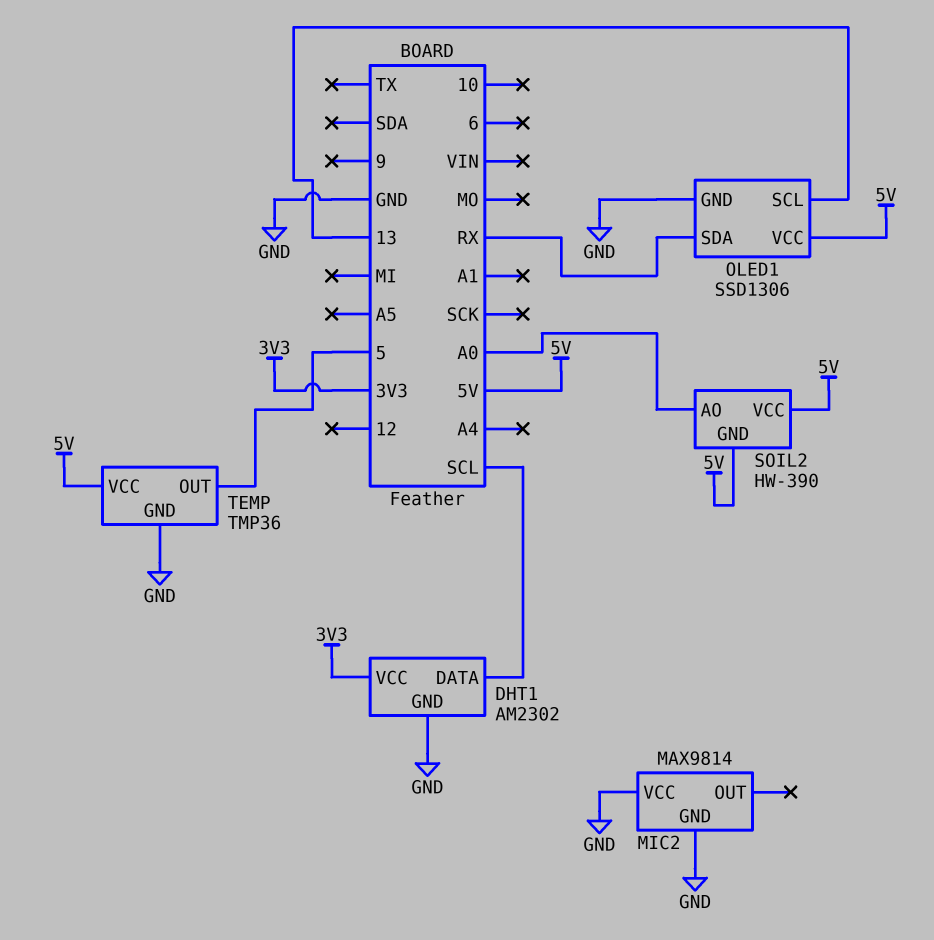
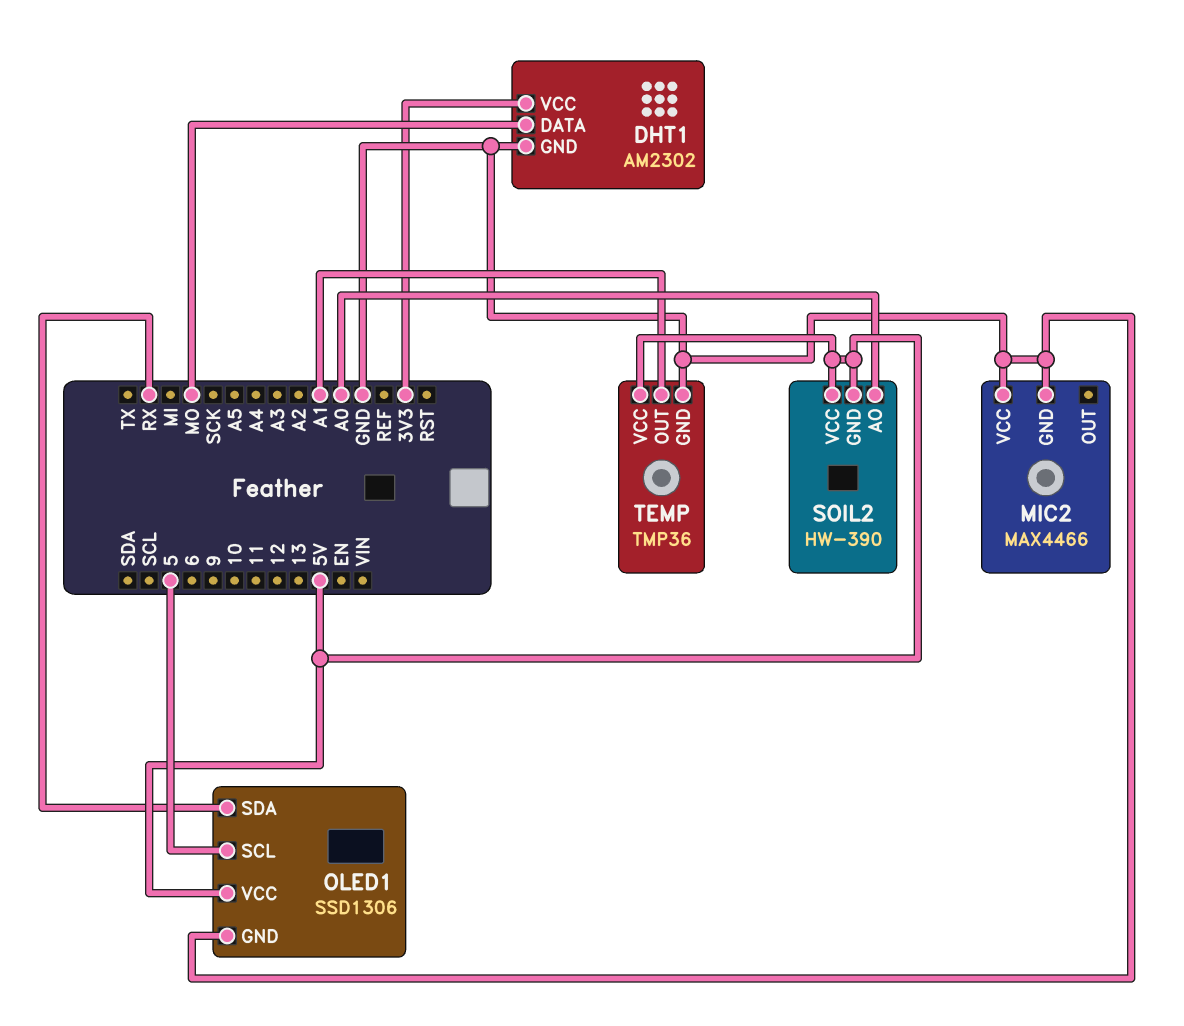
DHT1 pin DATA: SCL -> MO
MIC2: MAX9814 -> MAX4466
OLED1 pin SCL: 13 -> 5
TEMP pin OUT: 5 -> A1

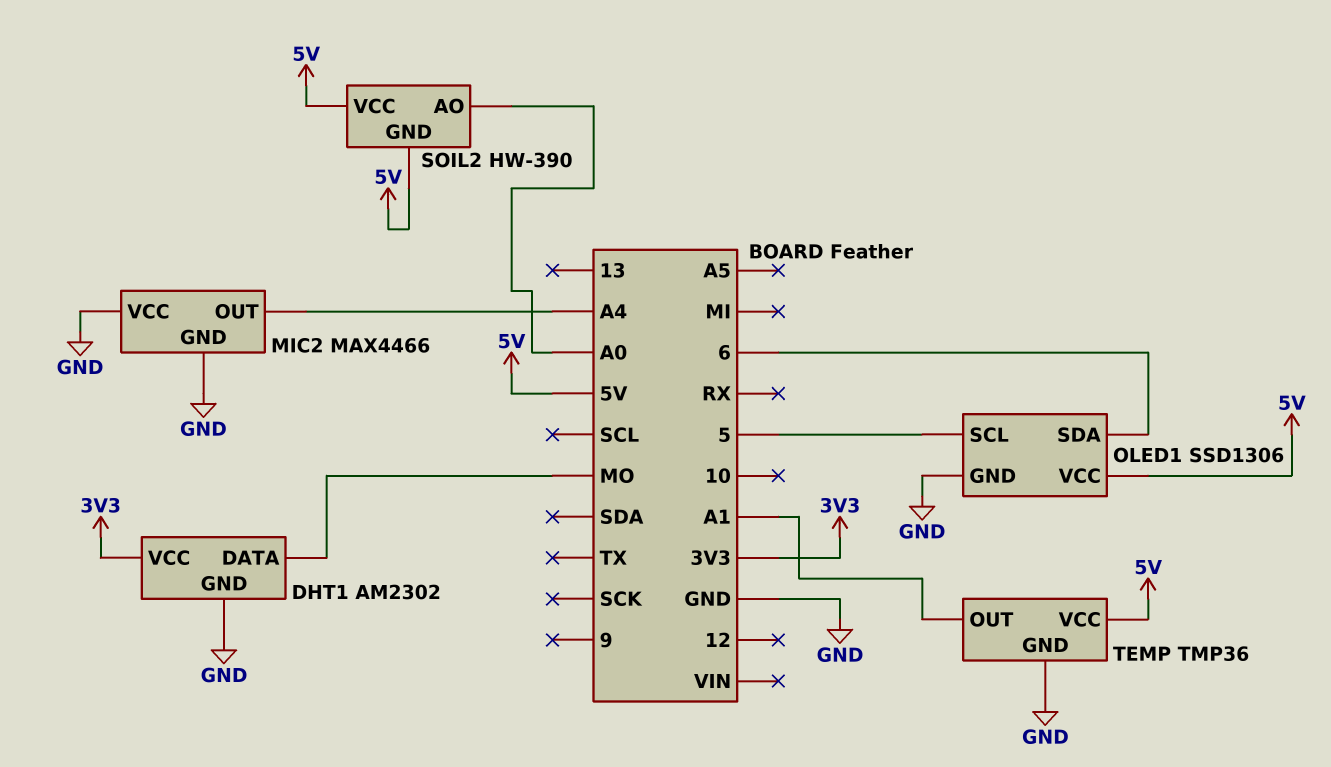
MIC2 pin OUT: none -> A4
OLED1 pin SDA: RX -> 6

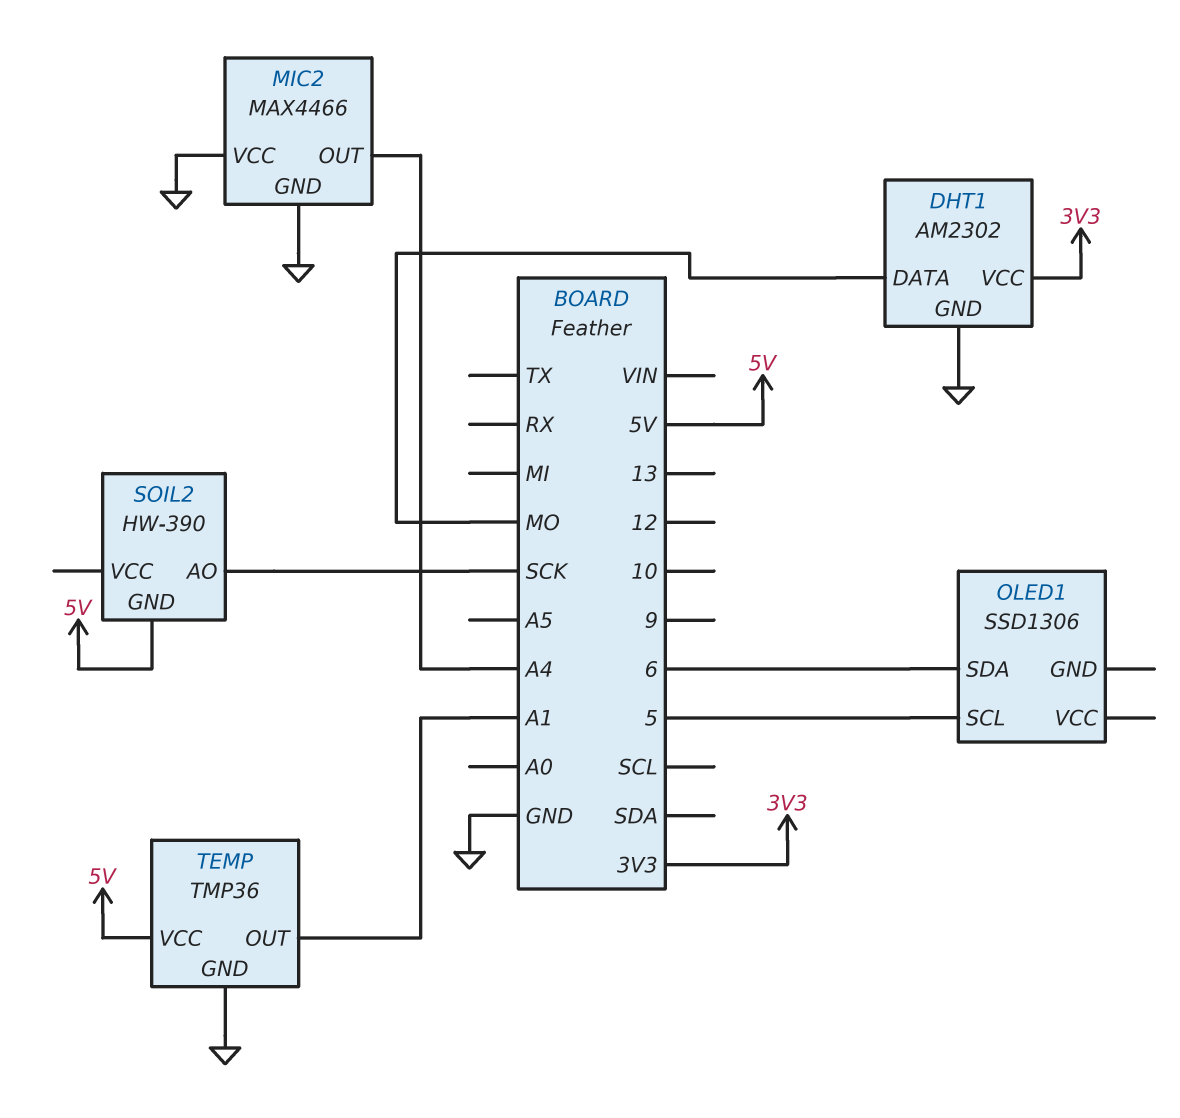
OLED1 pin GND: GND -> none
OLED1 pin VCC: 5V -> none
SOIL2 pin AO: A0 -> SCK
SOIL2 pin VCC: 5V -> none

